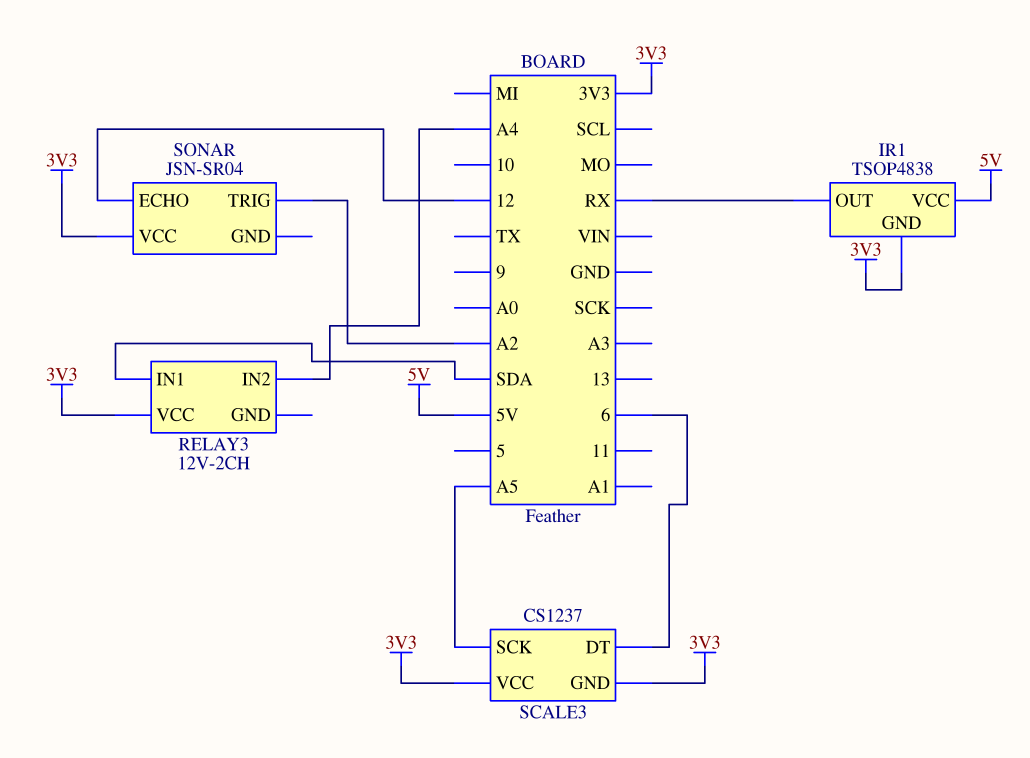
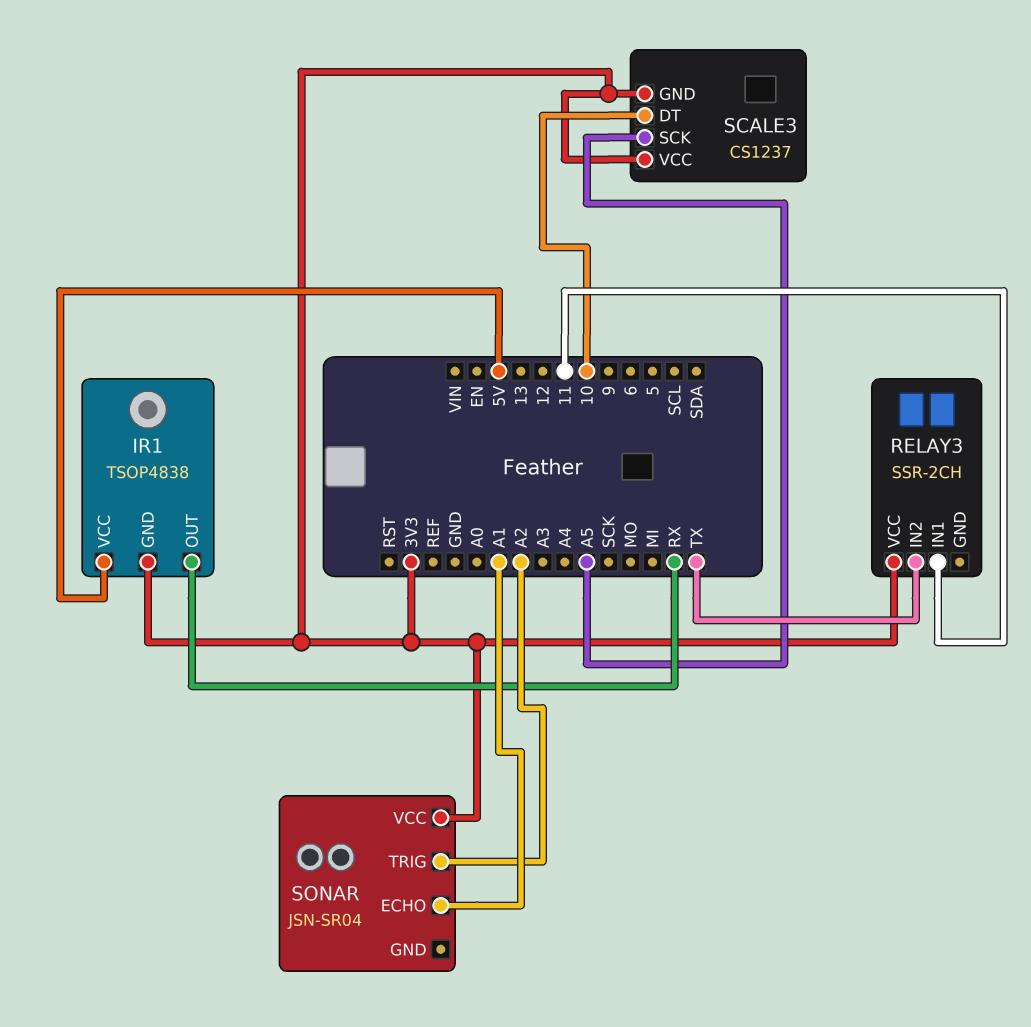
RELAY3: 12V-2CH -> SSR-2CH
RELAY3 pin IN1: SDA -> 11
RELAY3 pin IN2: A4 -> TX
SCALE3 pin DT: 6 -> 10
SONAR pin ECHO: 12 -> A1

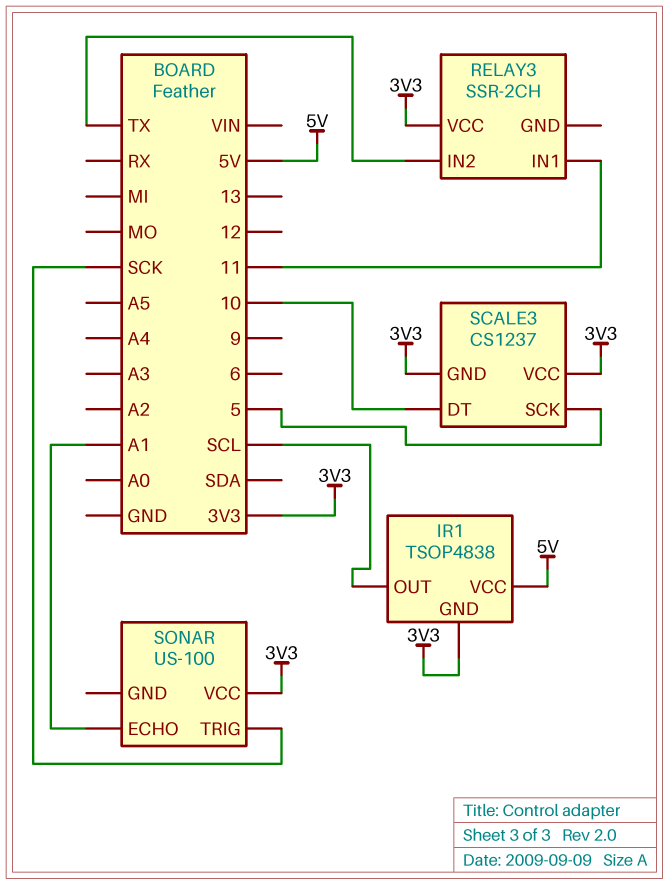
IR1 pin OUT: RX -> SCL
SCALE3 pin SCK: A5 -> 5
SONAR: JSN-SR04 -> US-100
SONAR pin TRIG: A2 -> SCK

